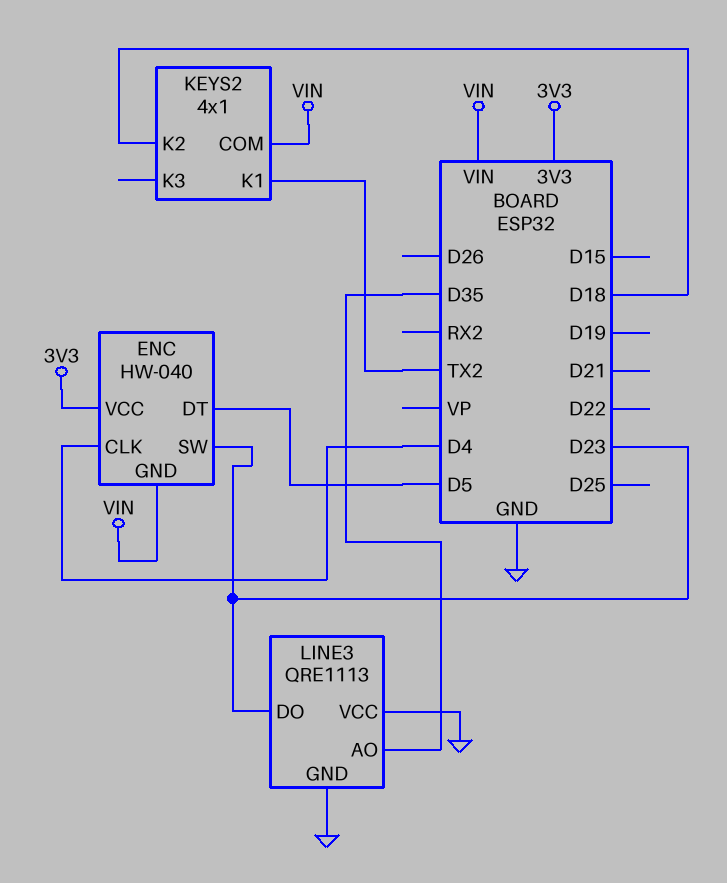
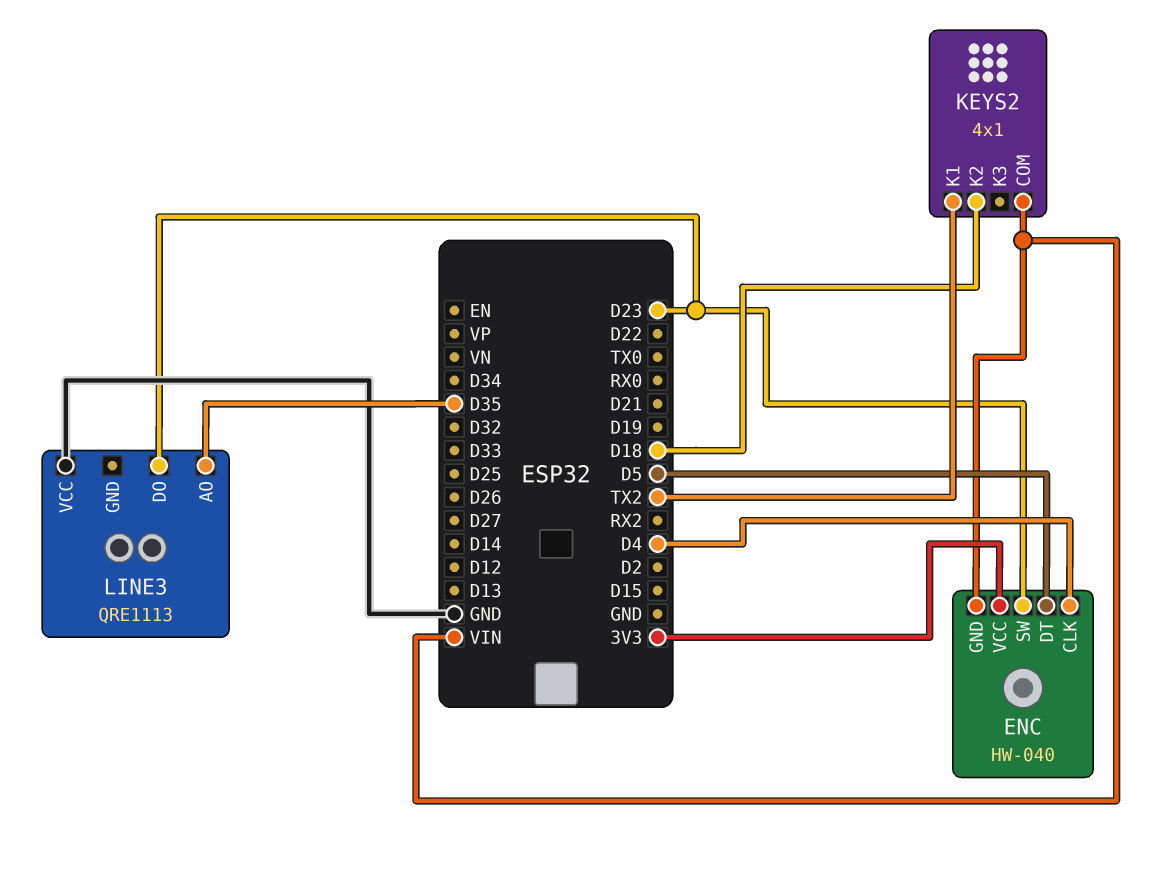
LINE3 pin GND: GND -> none

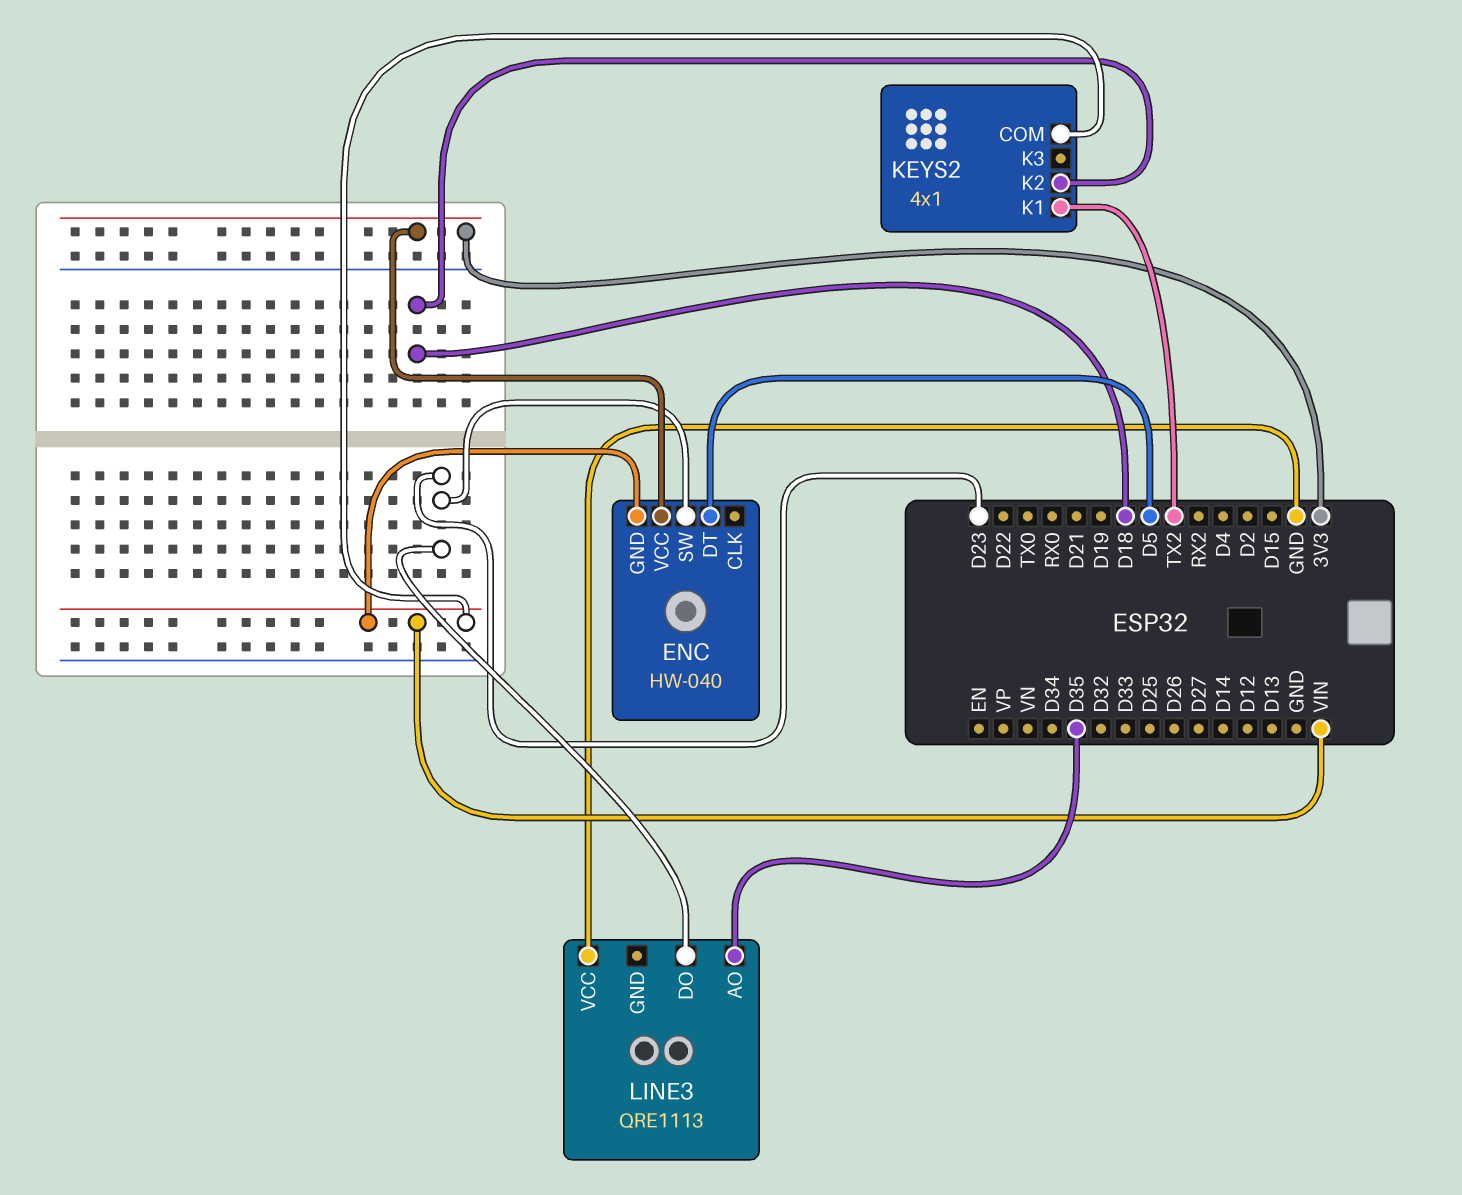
ENC pin CLK: D4 -> none

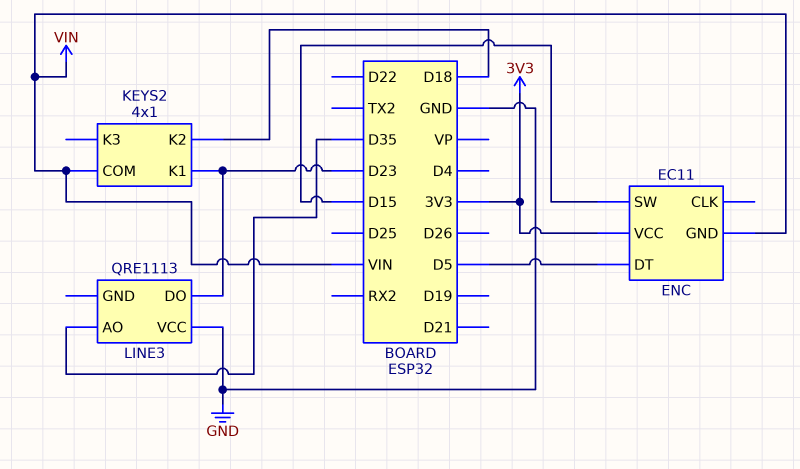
ENC: HW-040 -> EC11
ENC pin SW: D23 -> D15
KEYS2 pin K1: TX2 -> D23

